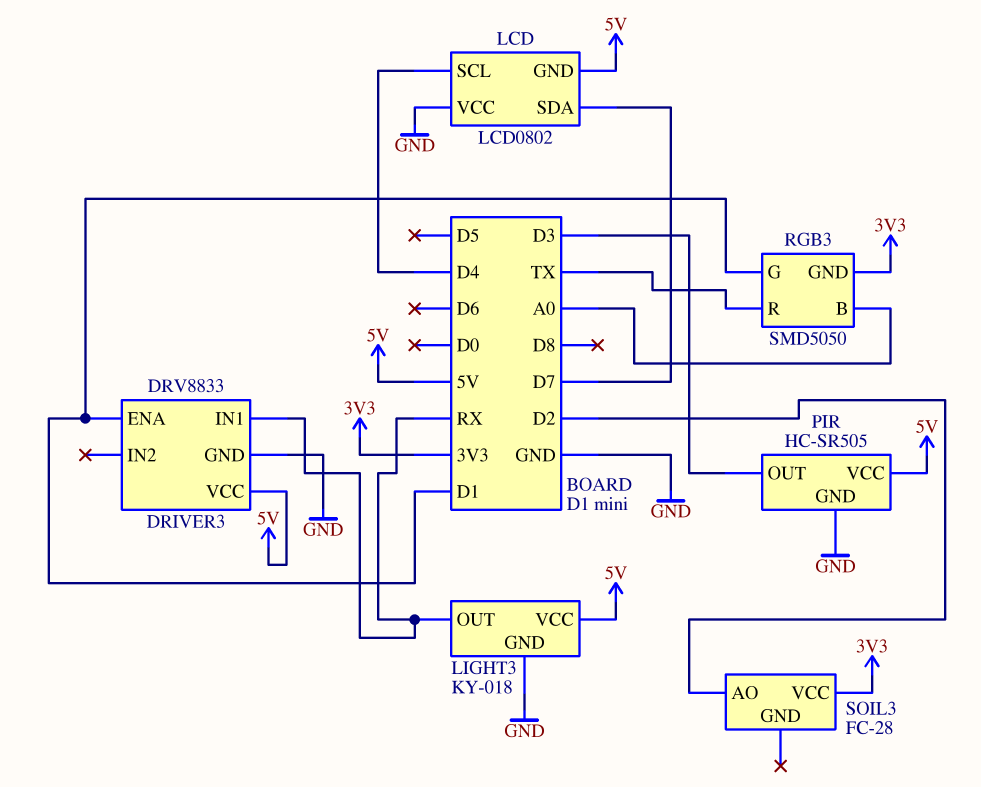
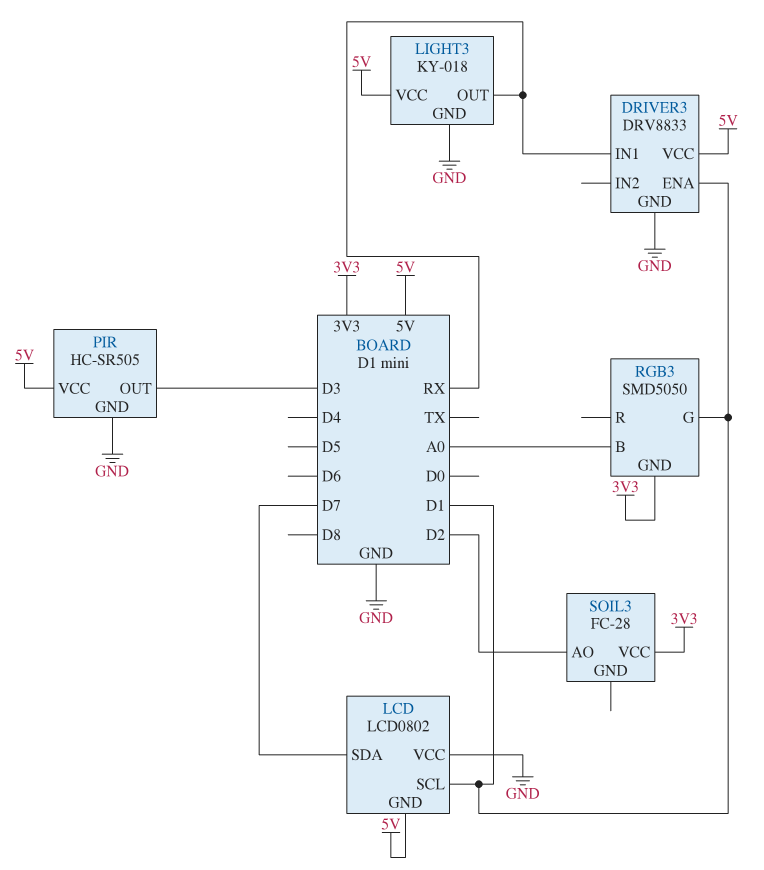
LCD pin SCL: D4 -> D1
RGB3 pin R: TX -> none

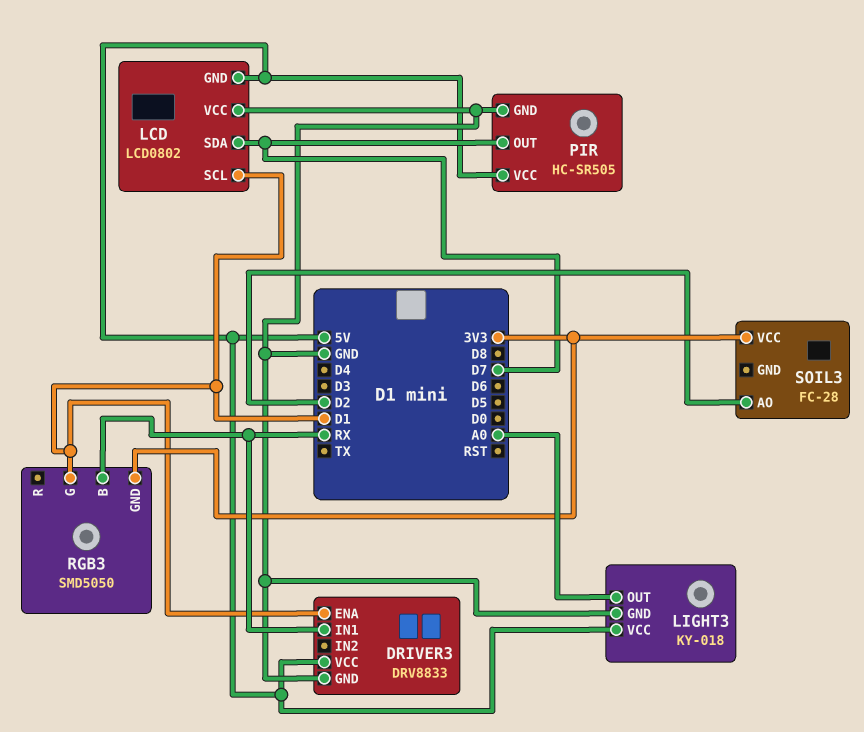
LIGHT3 pin OUT: RX -> A0
PIR pin OUT: D3 -> D7
RGB3 pin B: A0 -> RX

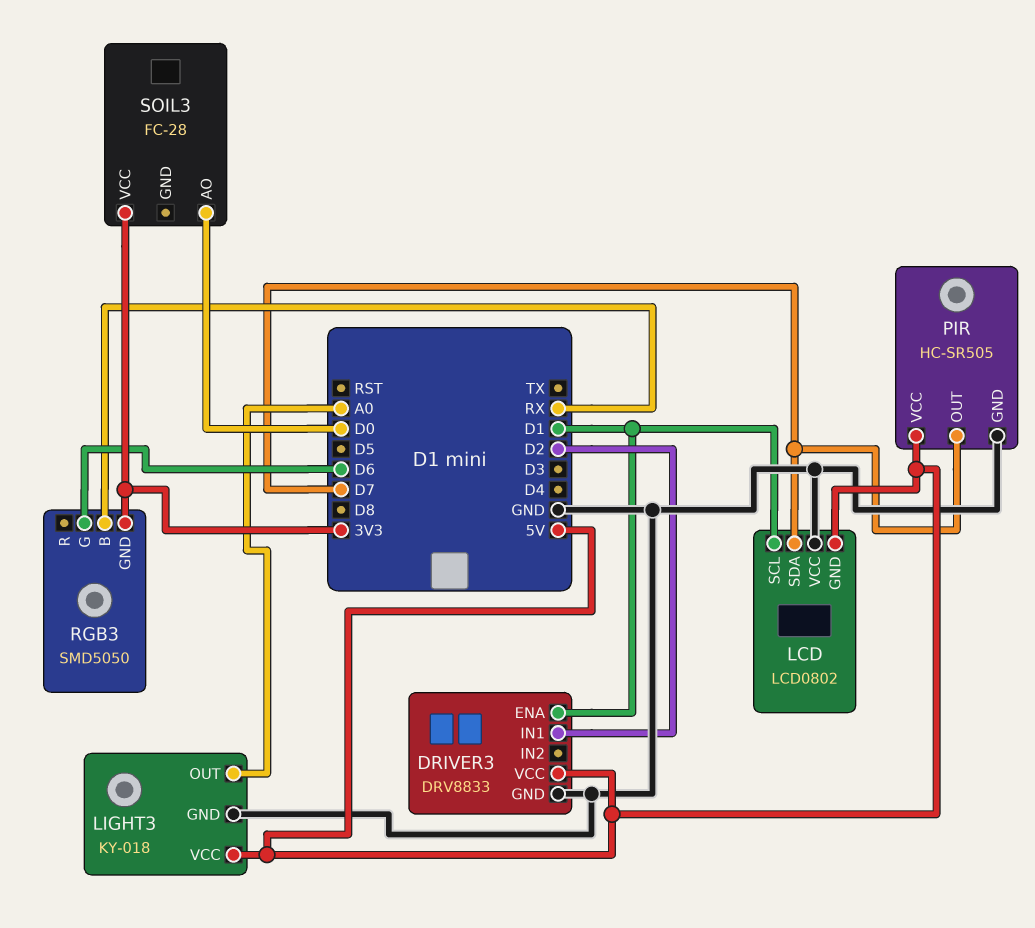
DRIVER3 pin IN1: RX -> D2
RGB3 pin G: D1 -> D6
SOIL3 pin AO: D2 -> D0

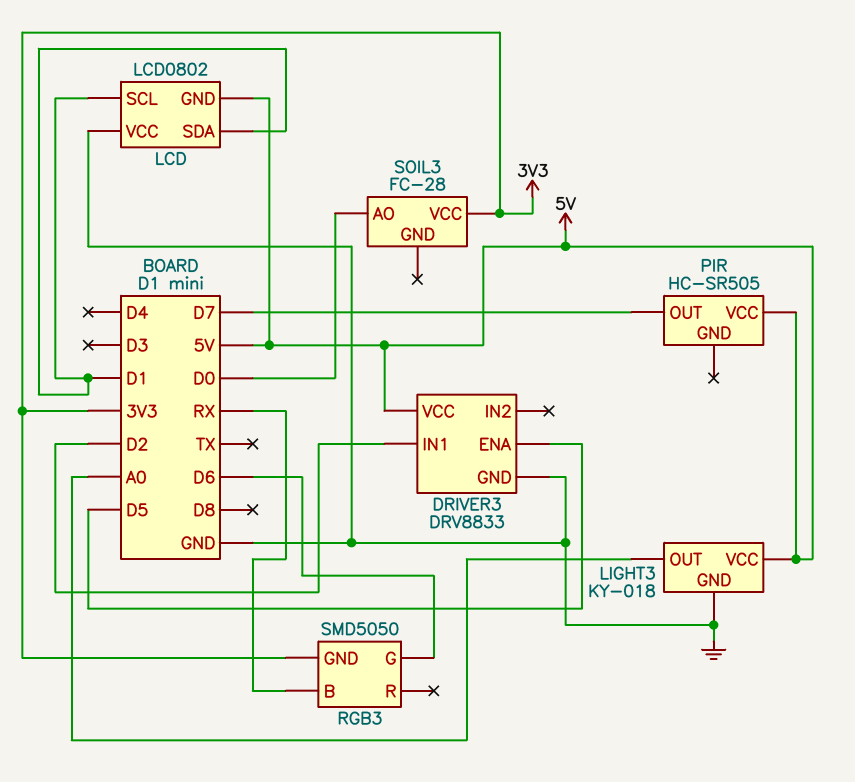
DRIVER3 pin ENA: D1 -> D5
LCD pin SDA: D7 -> D1
PIR pin GND: GND -> none

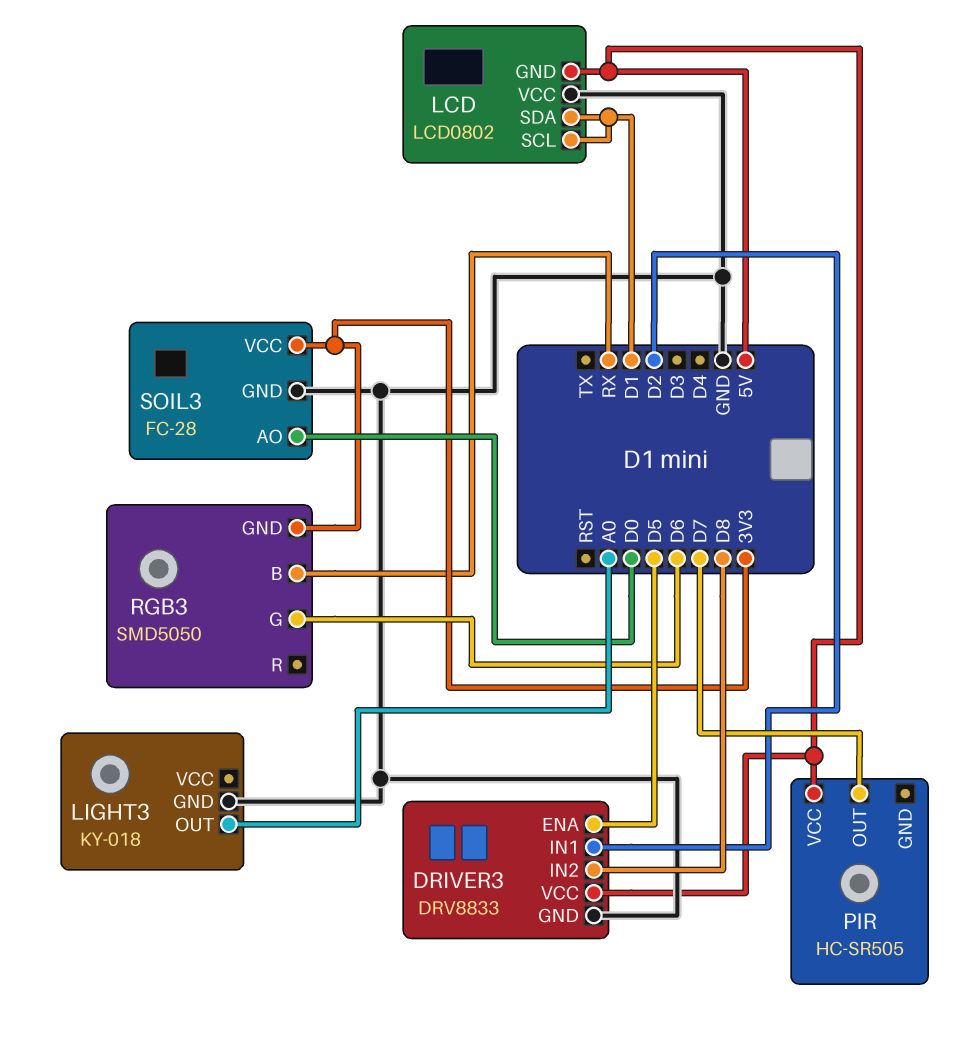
DRIVER3 pin IN2: none -> D8
LIGHT3 pin VCC: 5V -> none
SOIL3 pin GND: none -> GND

